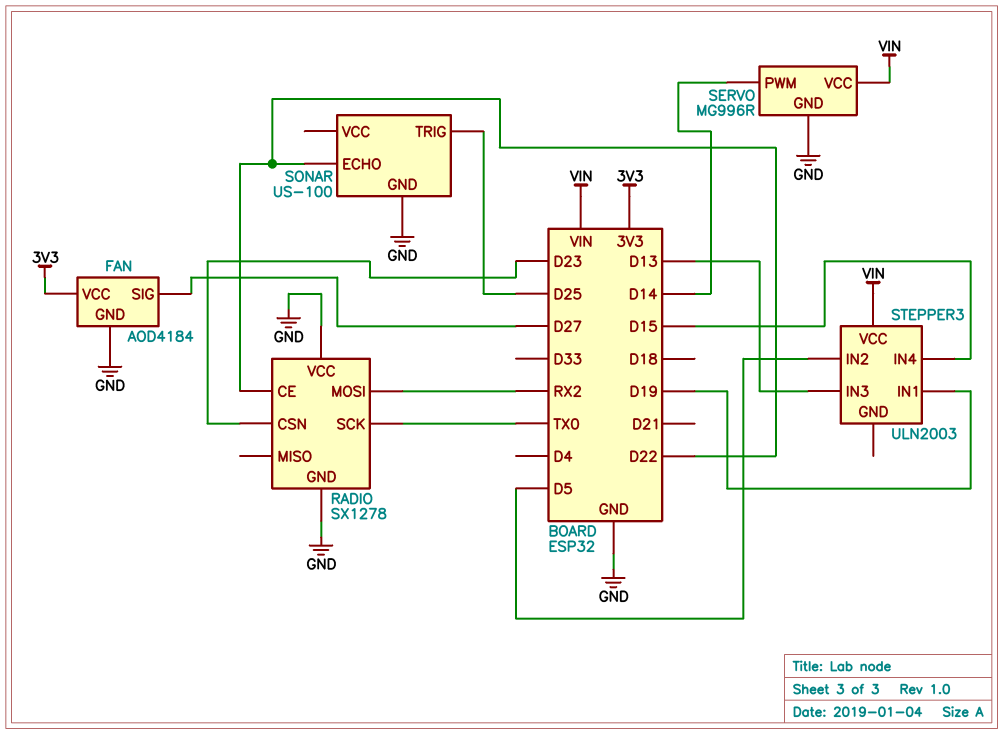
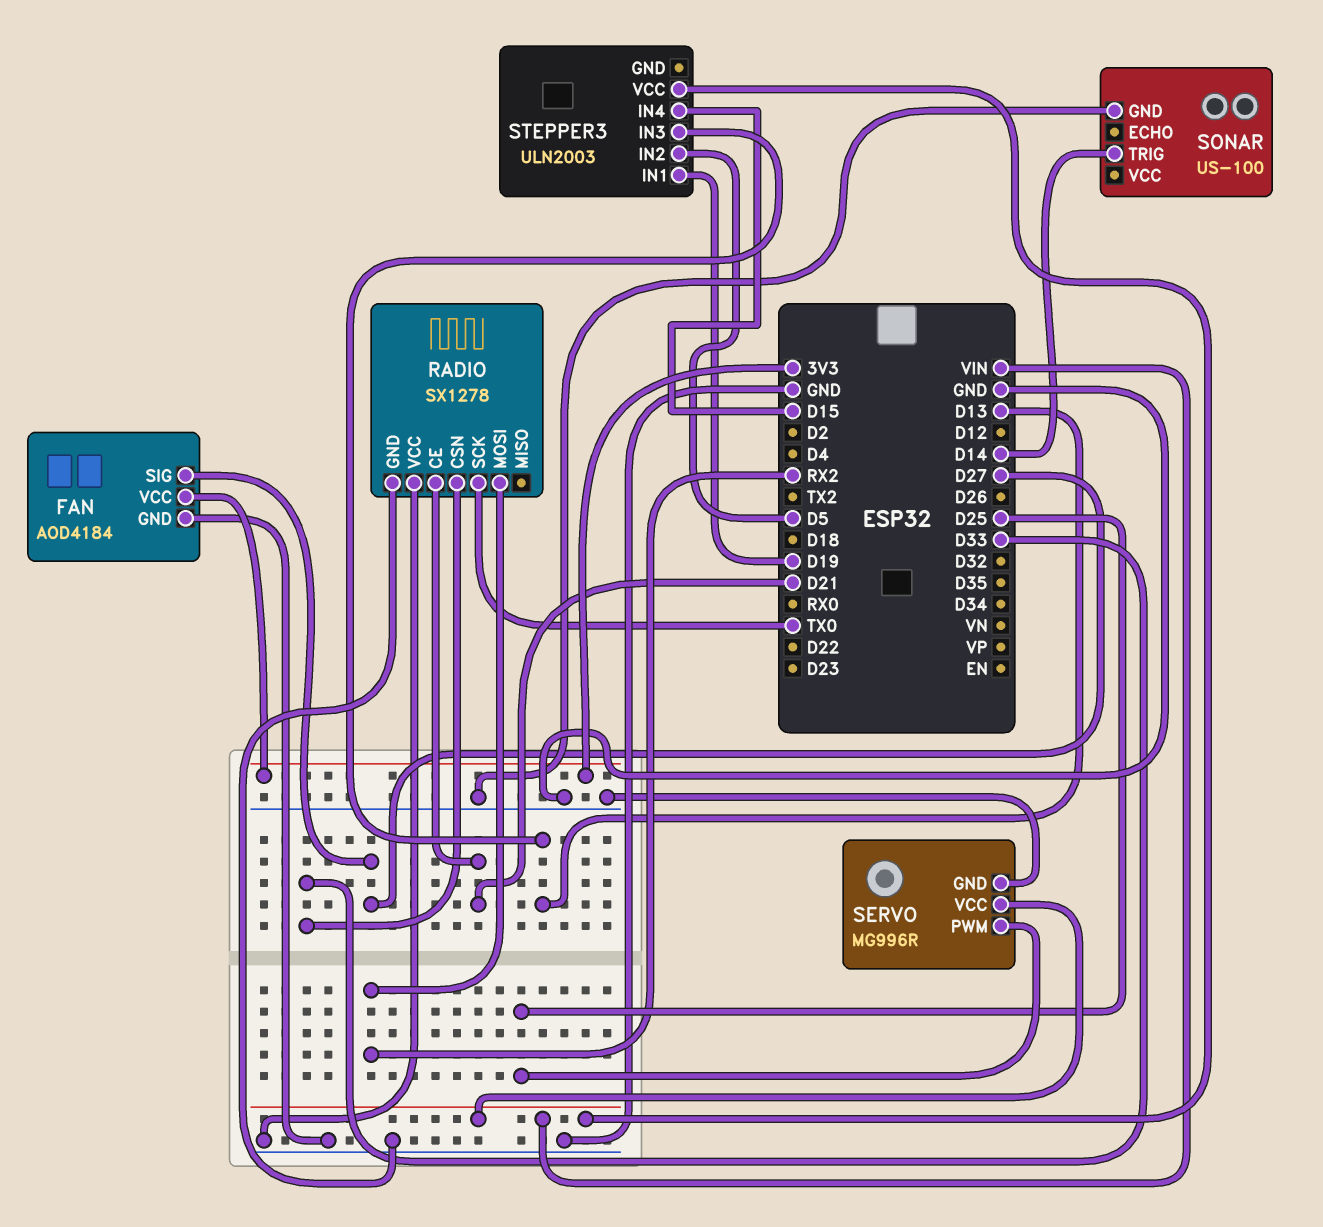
RADIO pin CE: D22 -> D21
RADIO pin CSN: D23 -> D33
SERVO pin PWM: D14 -> D25
SONAR pin ECHO: D22 -> none
SONAR pin TRIG: D25 -> D14

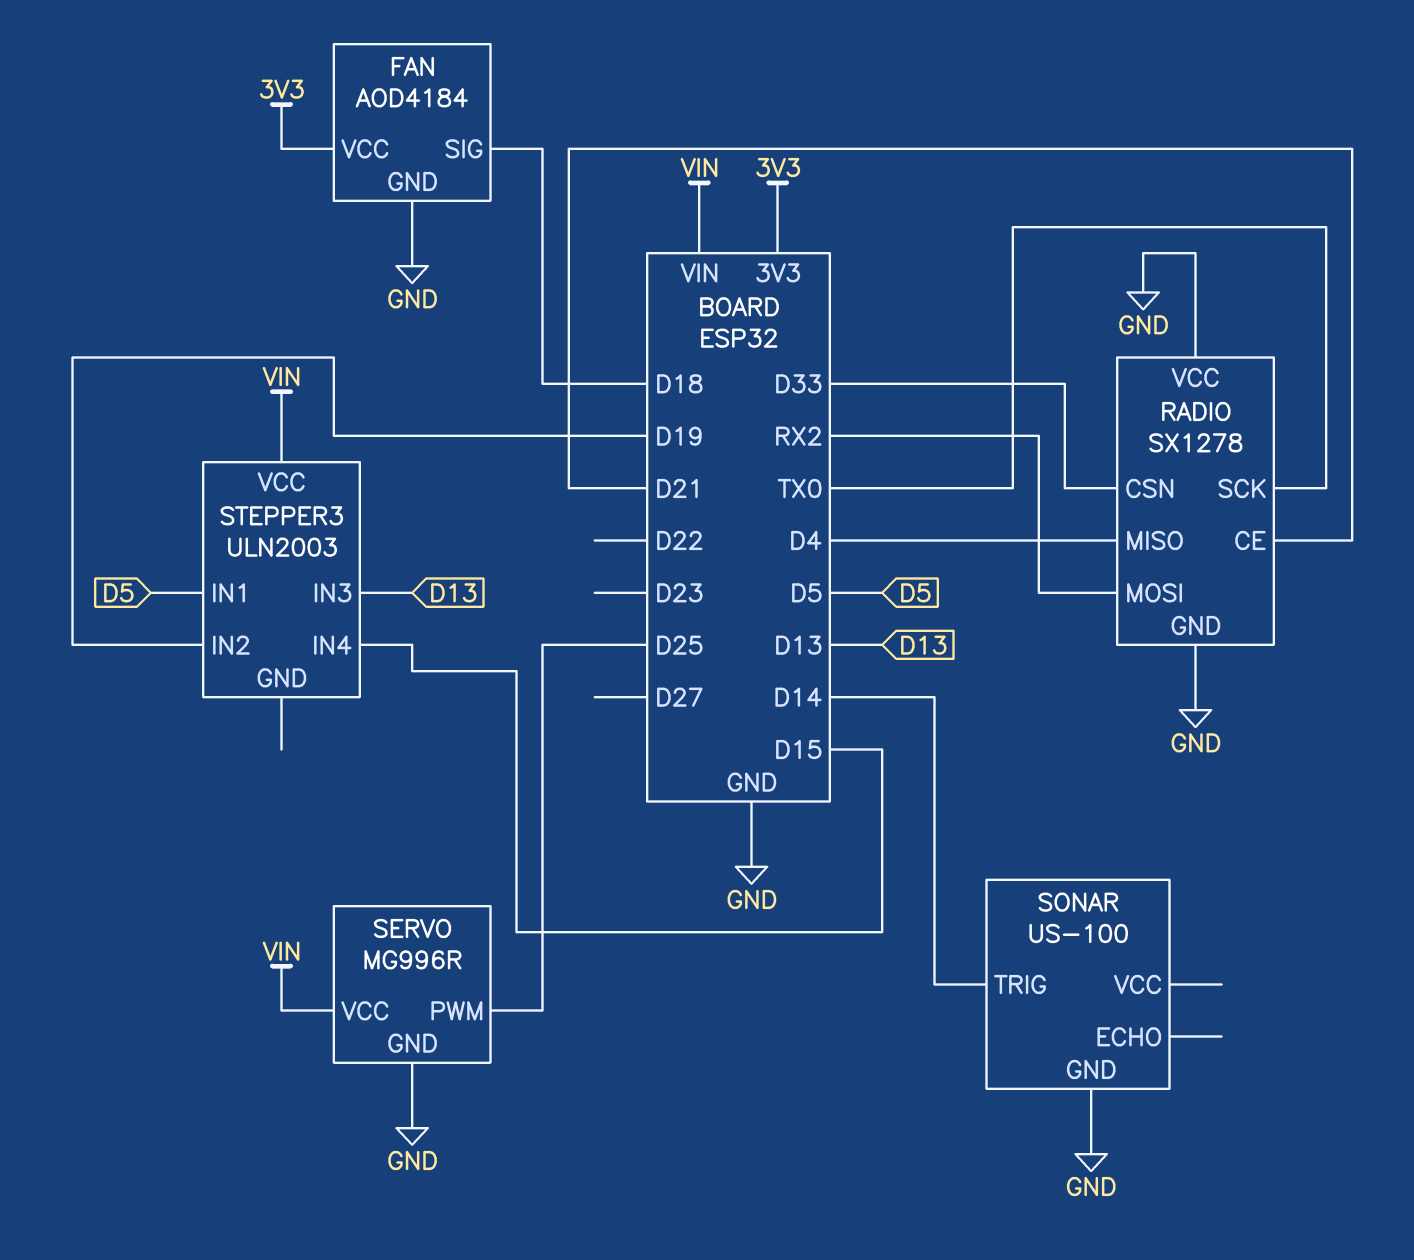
FAN pin SIG: D27 -> D18
RADIO pin MISO: none -> D4
STEPPER3 pin IN1: D19 -> D5
STEPPER3 pin IN2: D5 -> D19

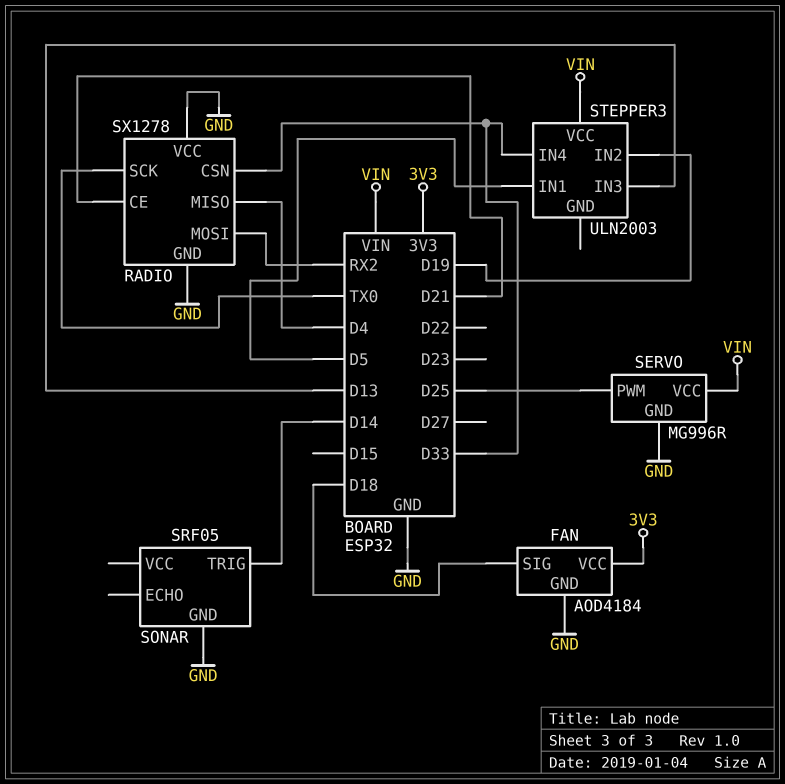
SONAR: US-100 -> SRF05
STEPPER3 pin IN4: D15 -> D33

